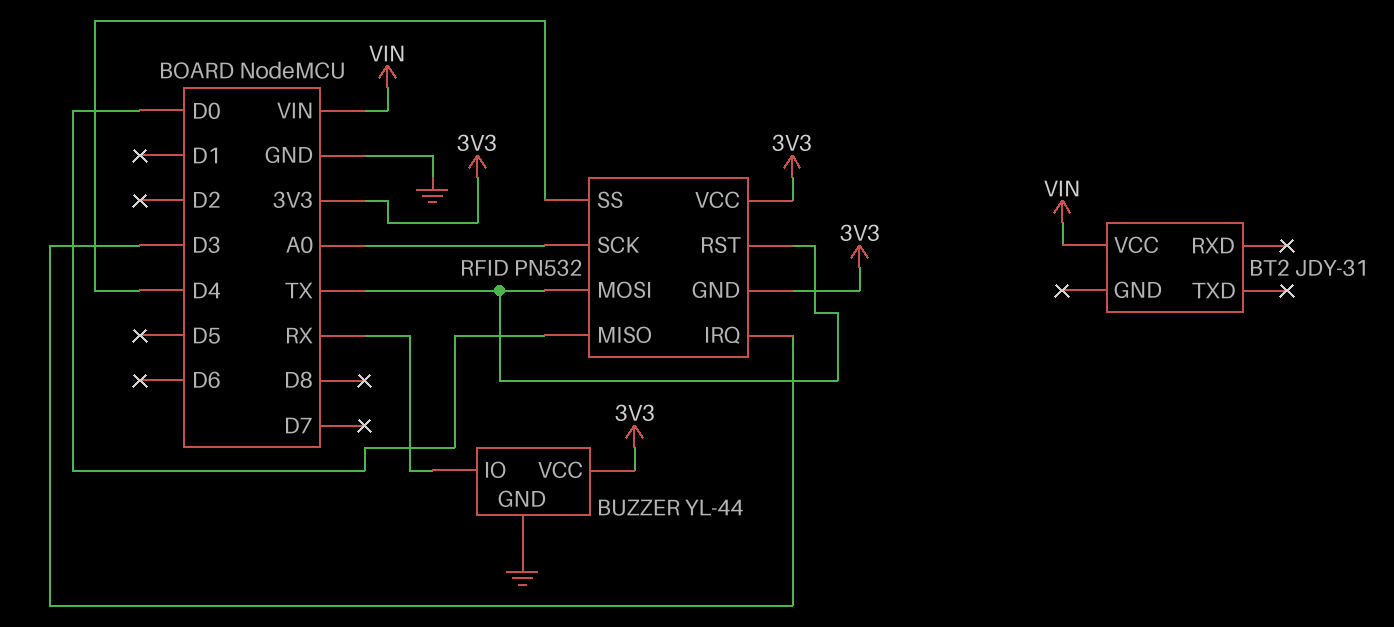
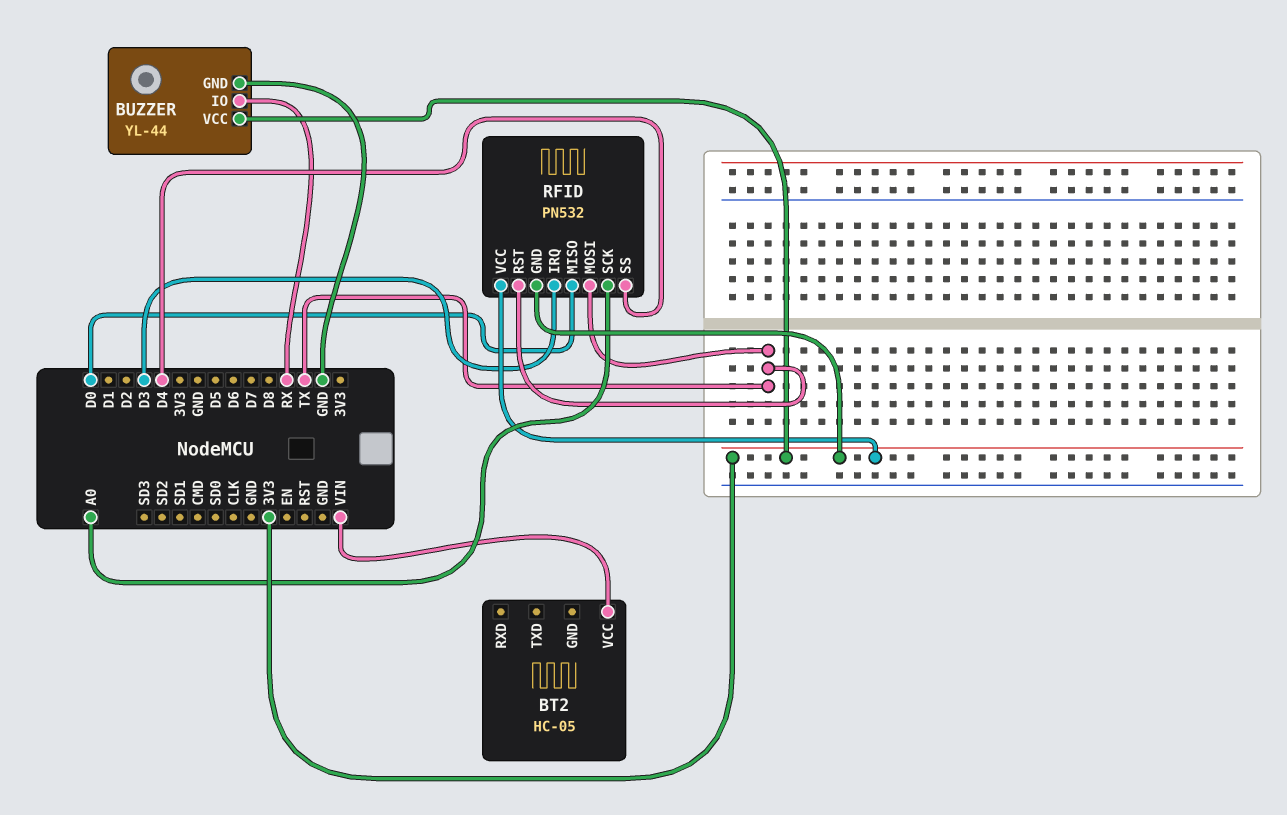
BT2: JDY-31 -> HC-05

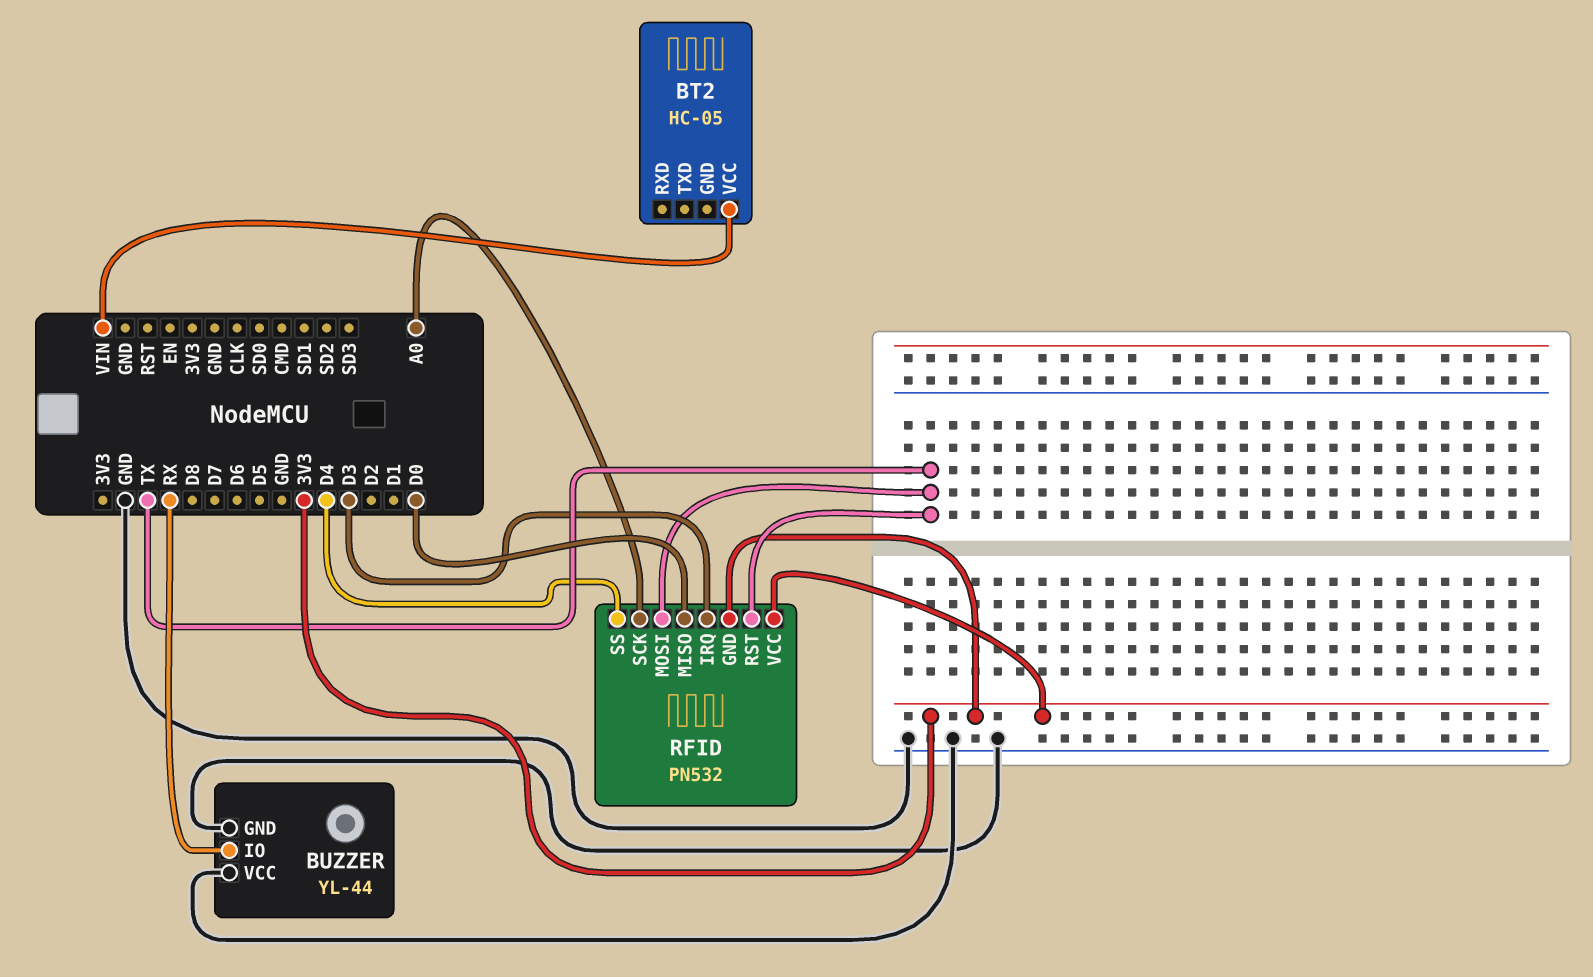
BUZZER pin VCC: 3V3 -> GND

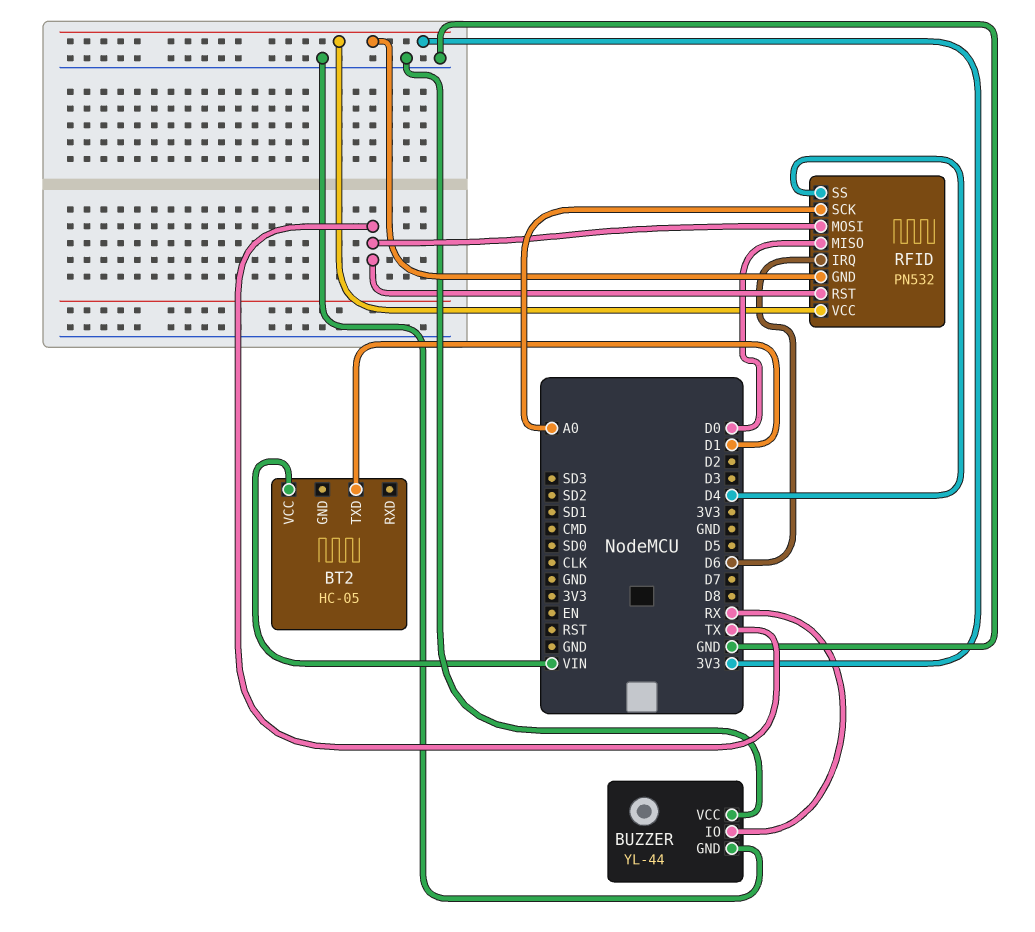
BT2 pin TXD: none -> D1
RFID pin IRQ: D3 -> D6

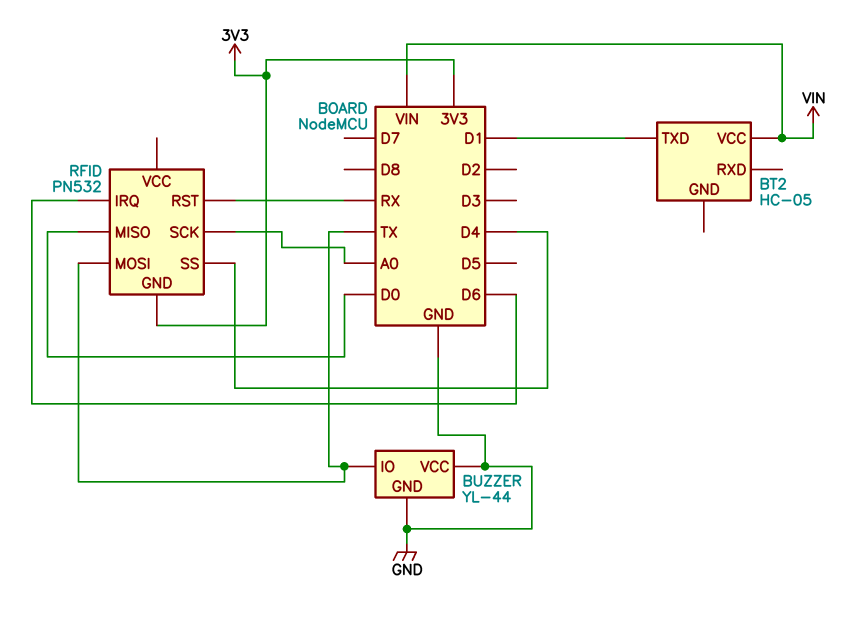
BUZZER pin IO: RX -> TX
RFID pin RST: TX -> RX
RFID pin VCC: 3V3 -> none

